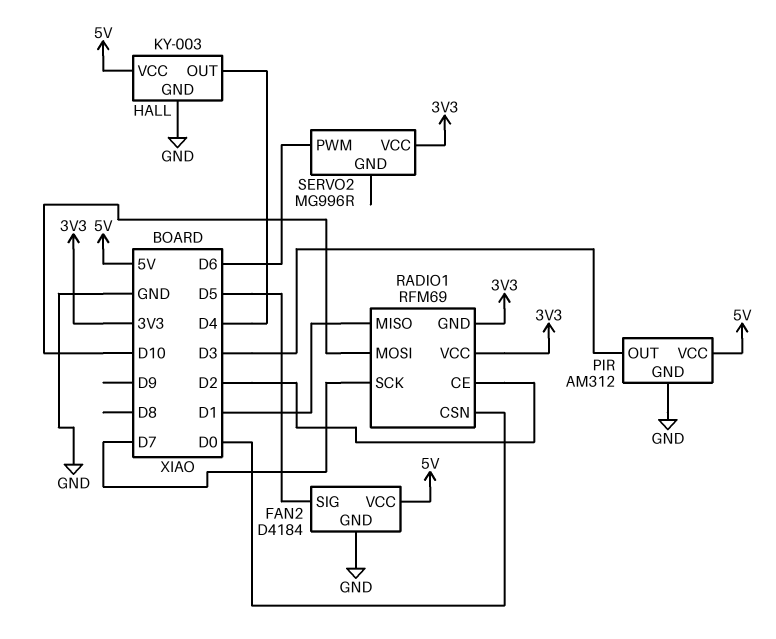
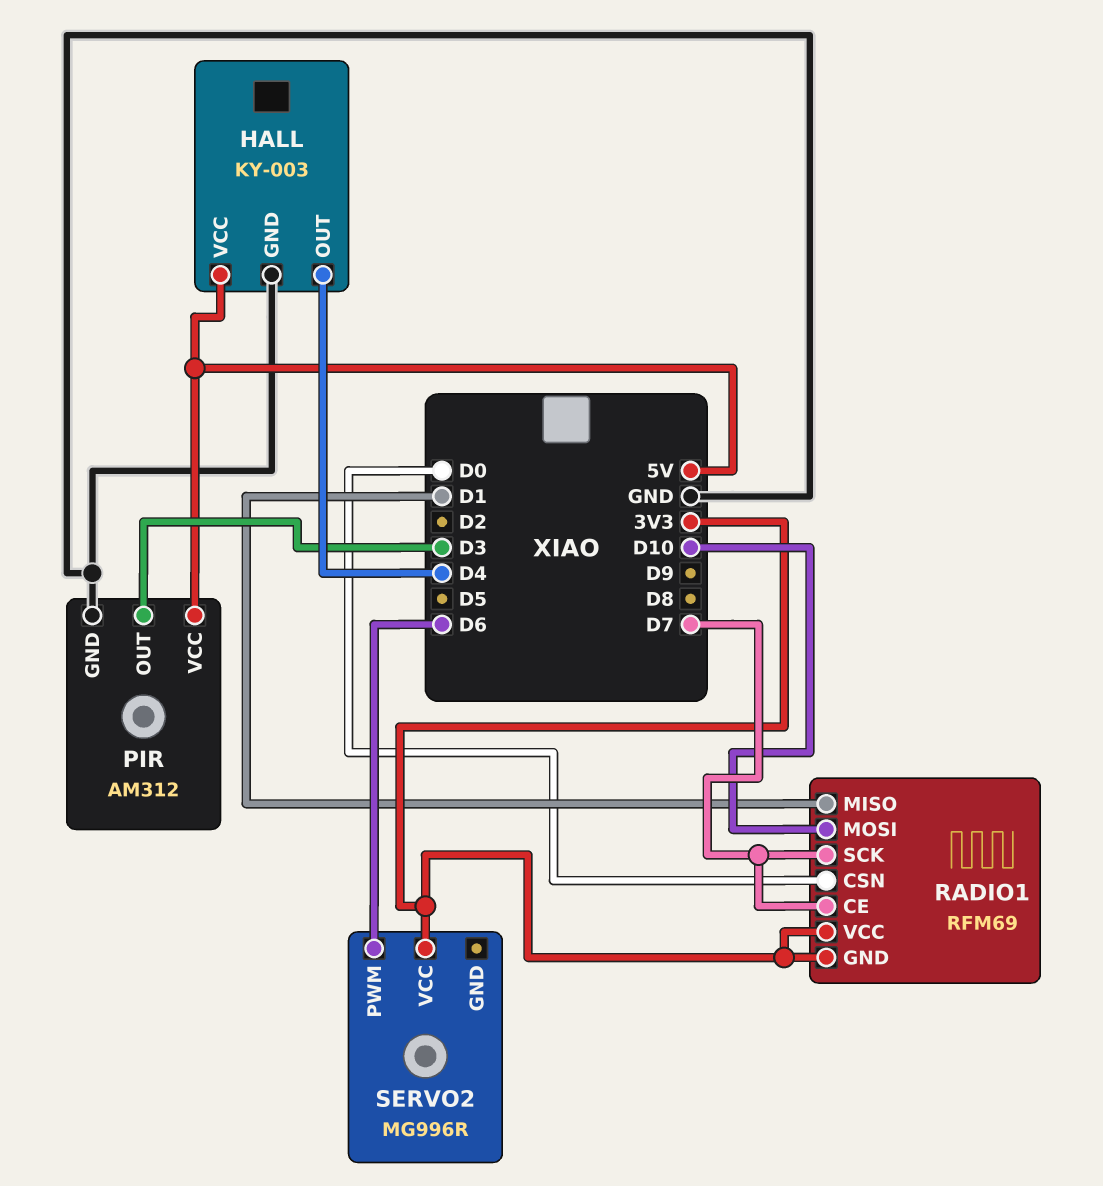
FAN2: D4184 -> none
FAN2 pin GND: GND -> none
FAN2 pin SIG: D5 -> none
FAN2 pin VCC: 5V -> none
RADIO1 pin CE: D2 -> D7

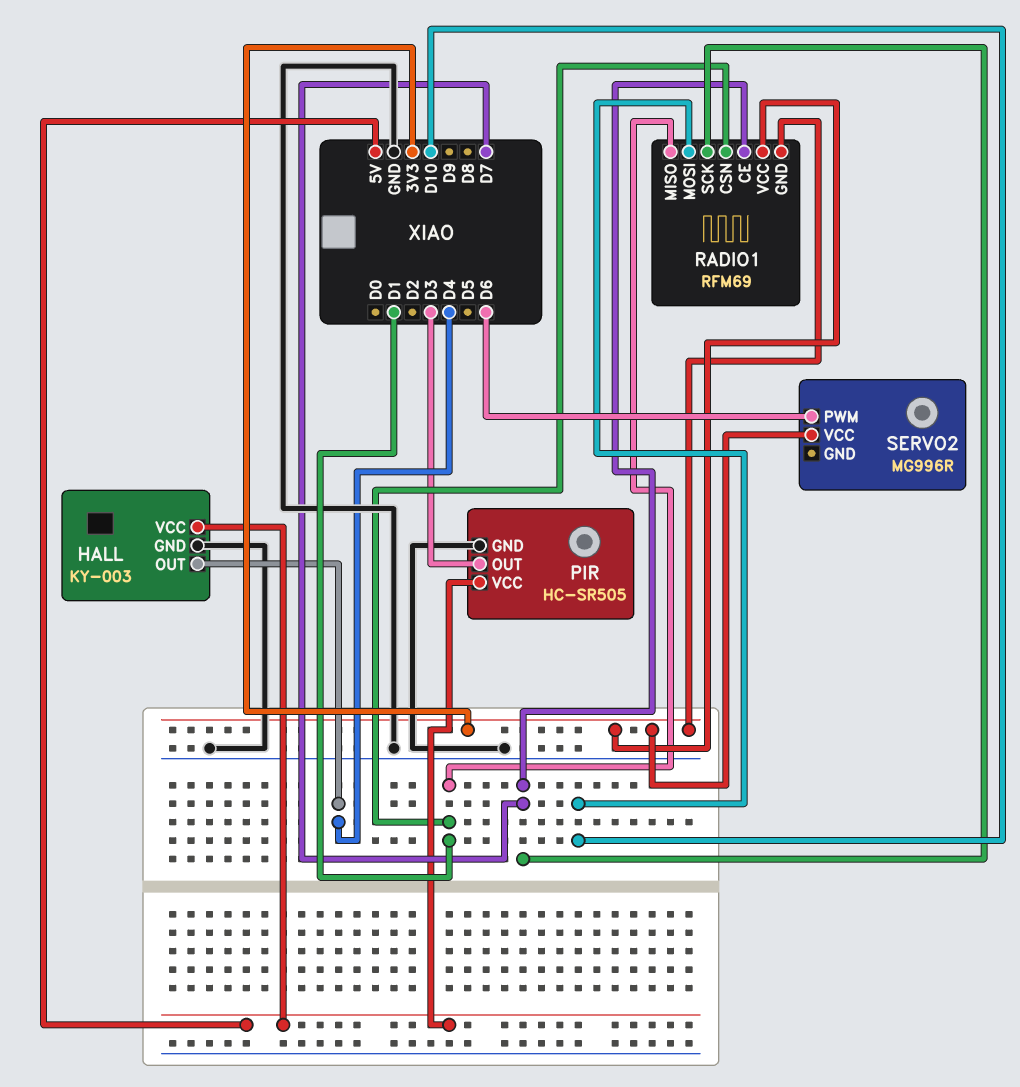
PIR: AM312 -> HC-SR505
RADIO1 pin CSN: D0 -> D1

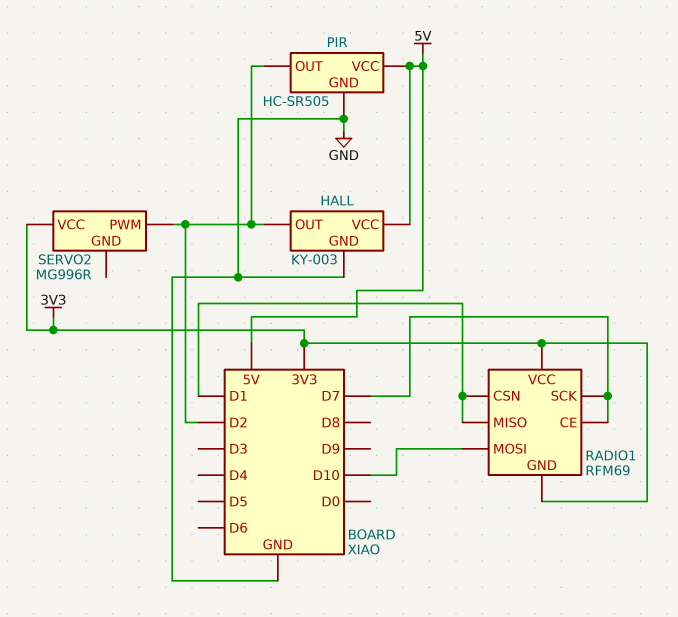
HALL pin OUT: D4 -> D2
PIR pin OUT: D3 -> D2
SERVO2 pin PWM: D6 -> D2

